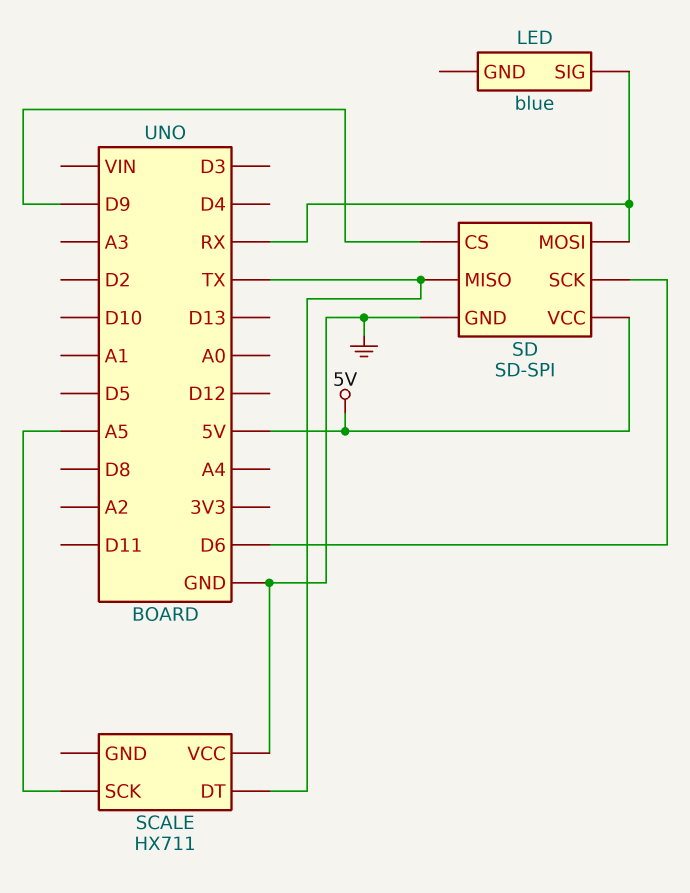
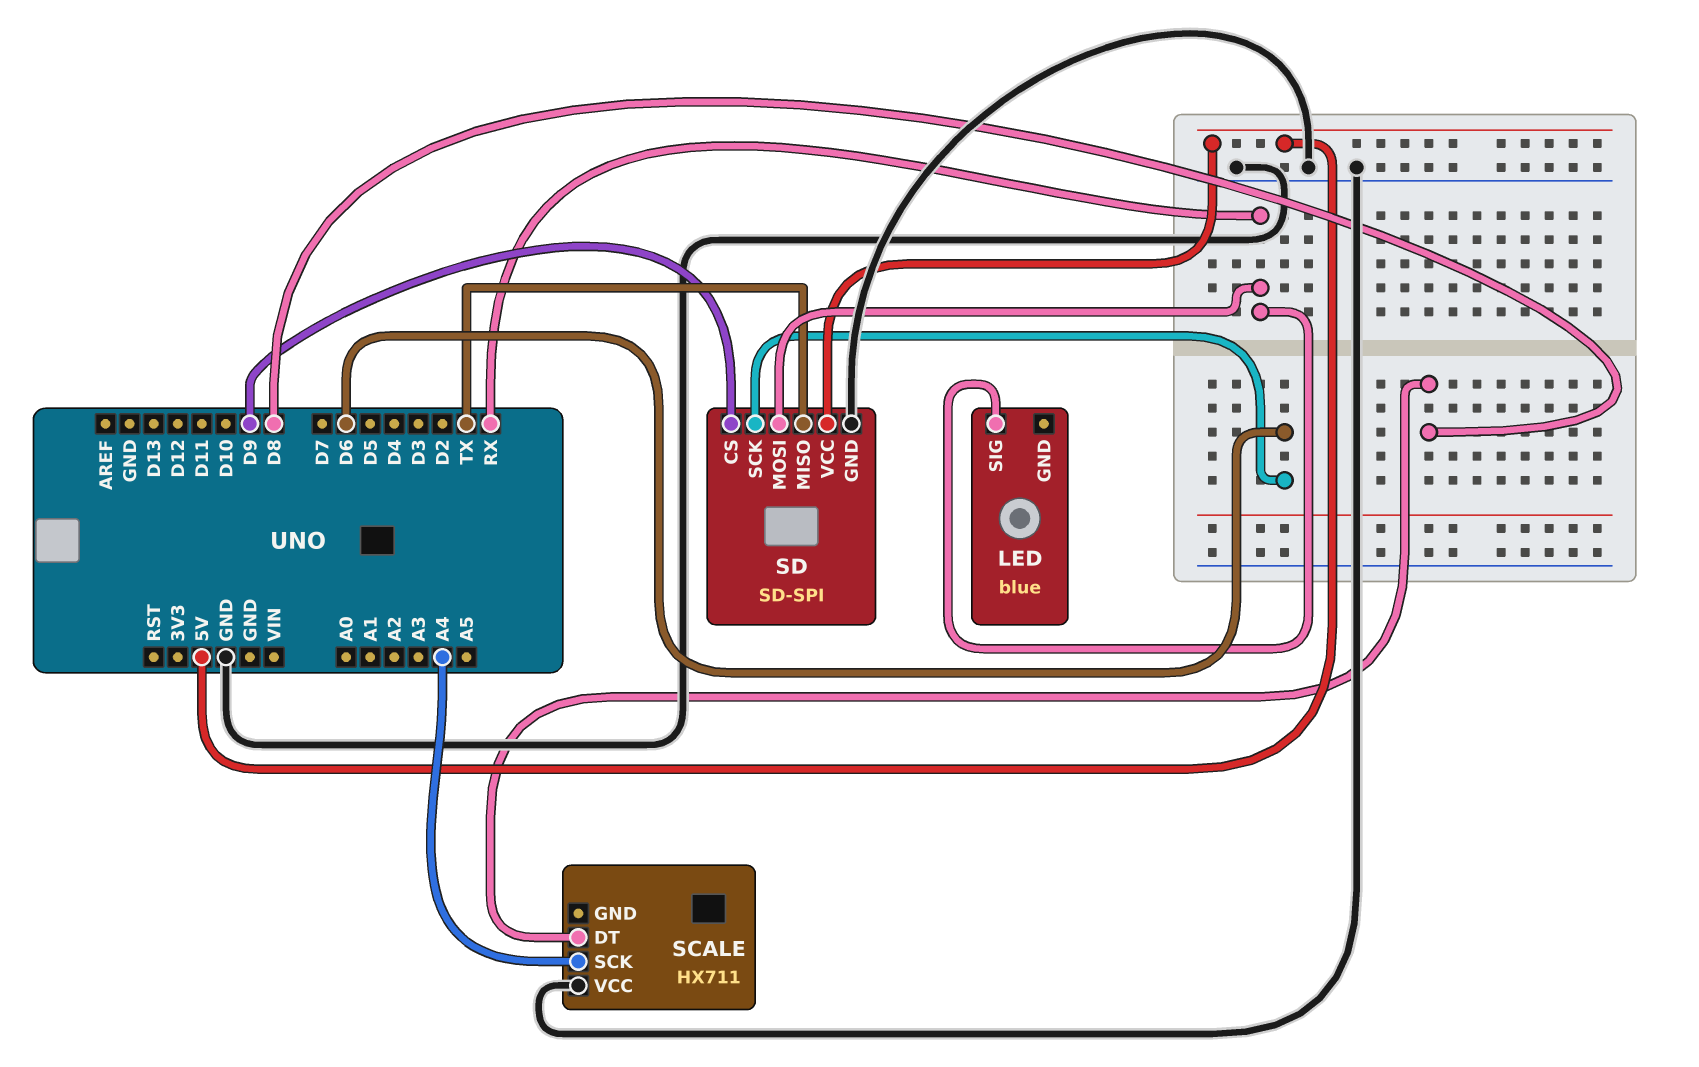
SCALE pin DT: TX -> D8
SCALE pin SCK: A5 -> A4

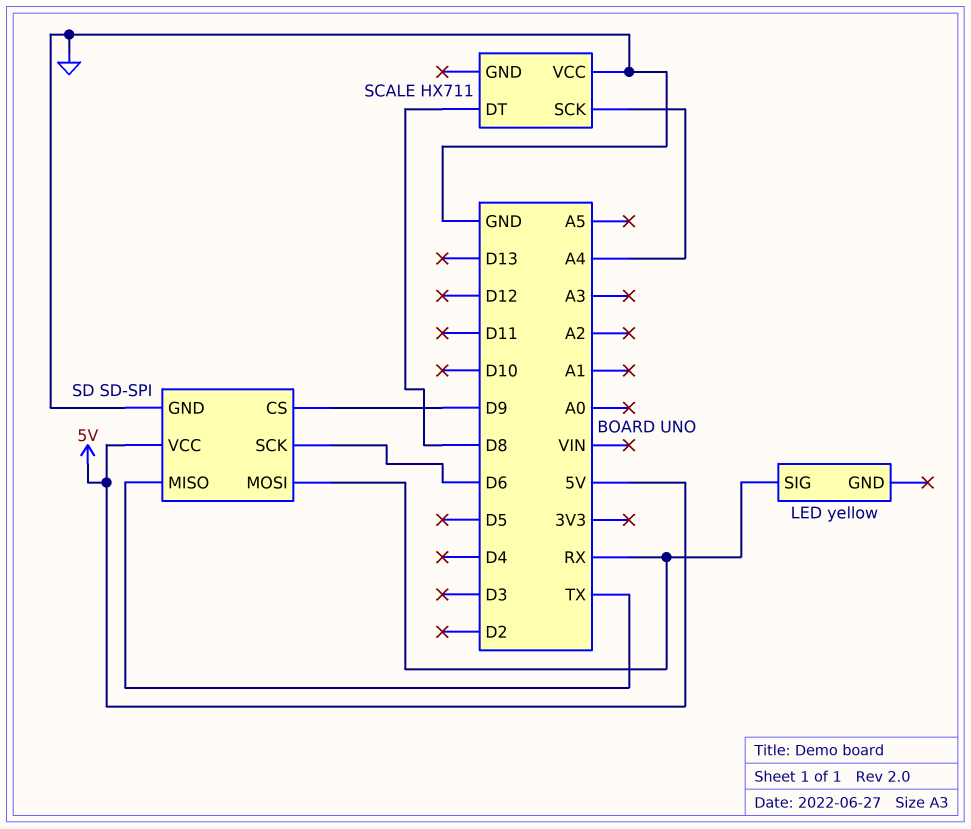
LED: blue -> yellow

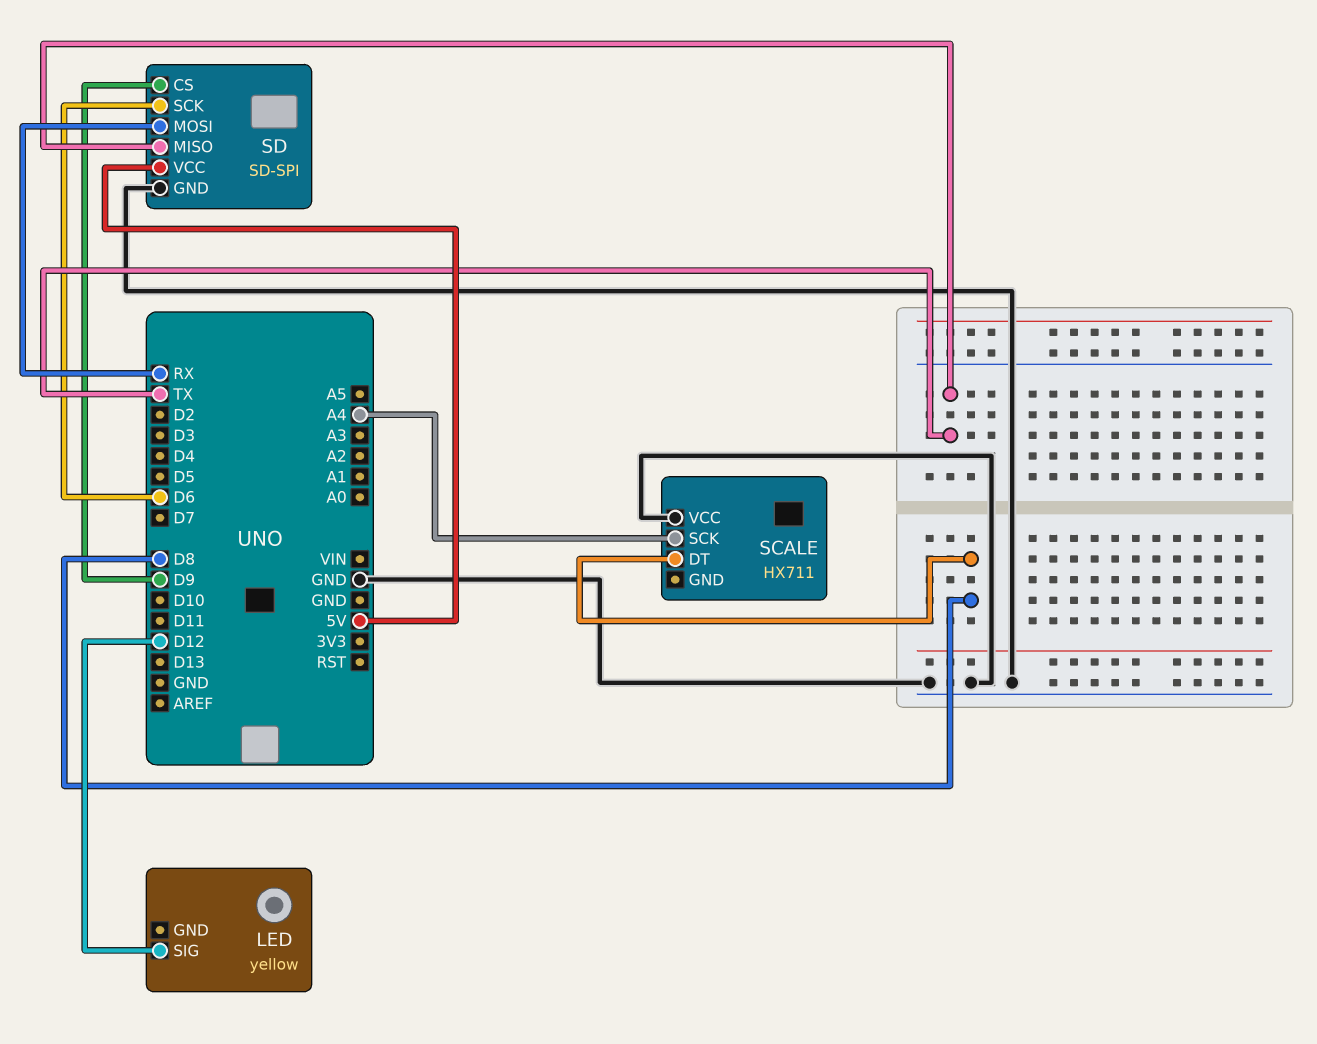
LED pin SIG: RX -> D12

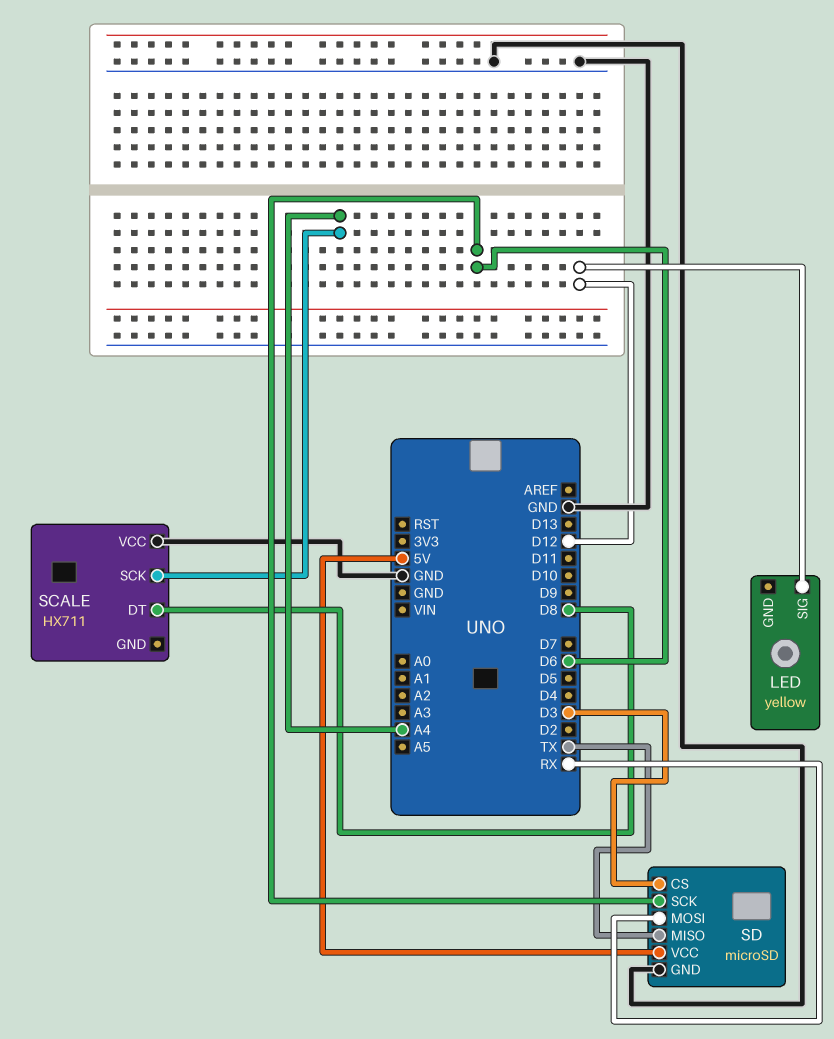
SD: SD-SPI -> microSD
SD pin CS: D9 -> D3

